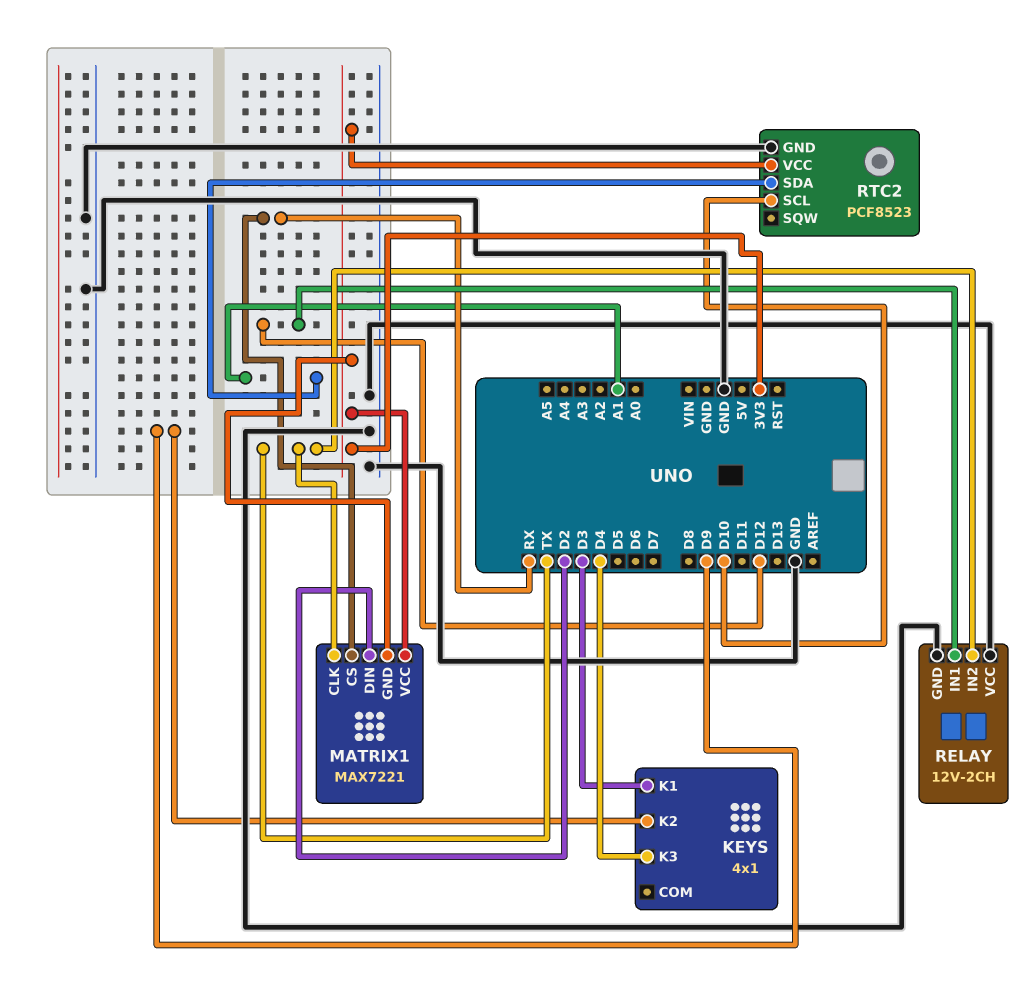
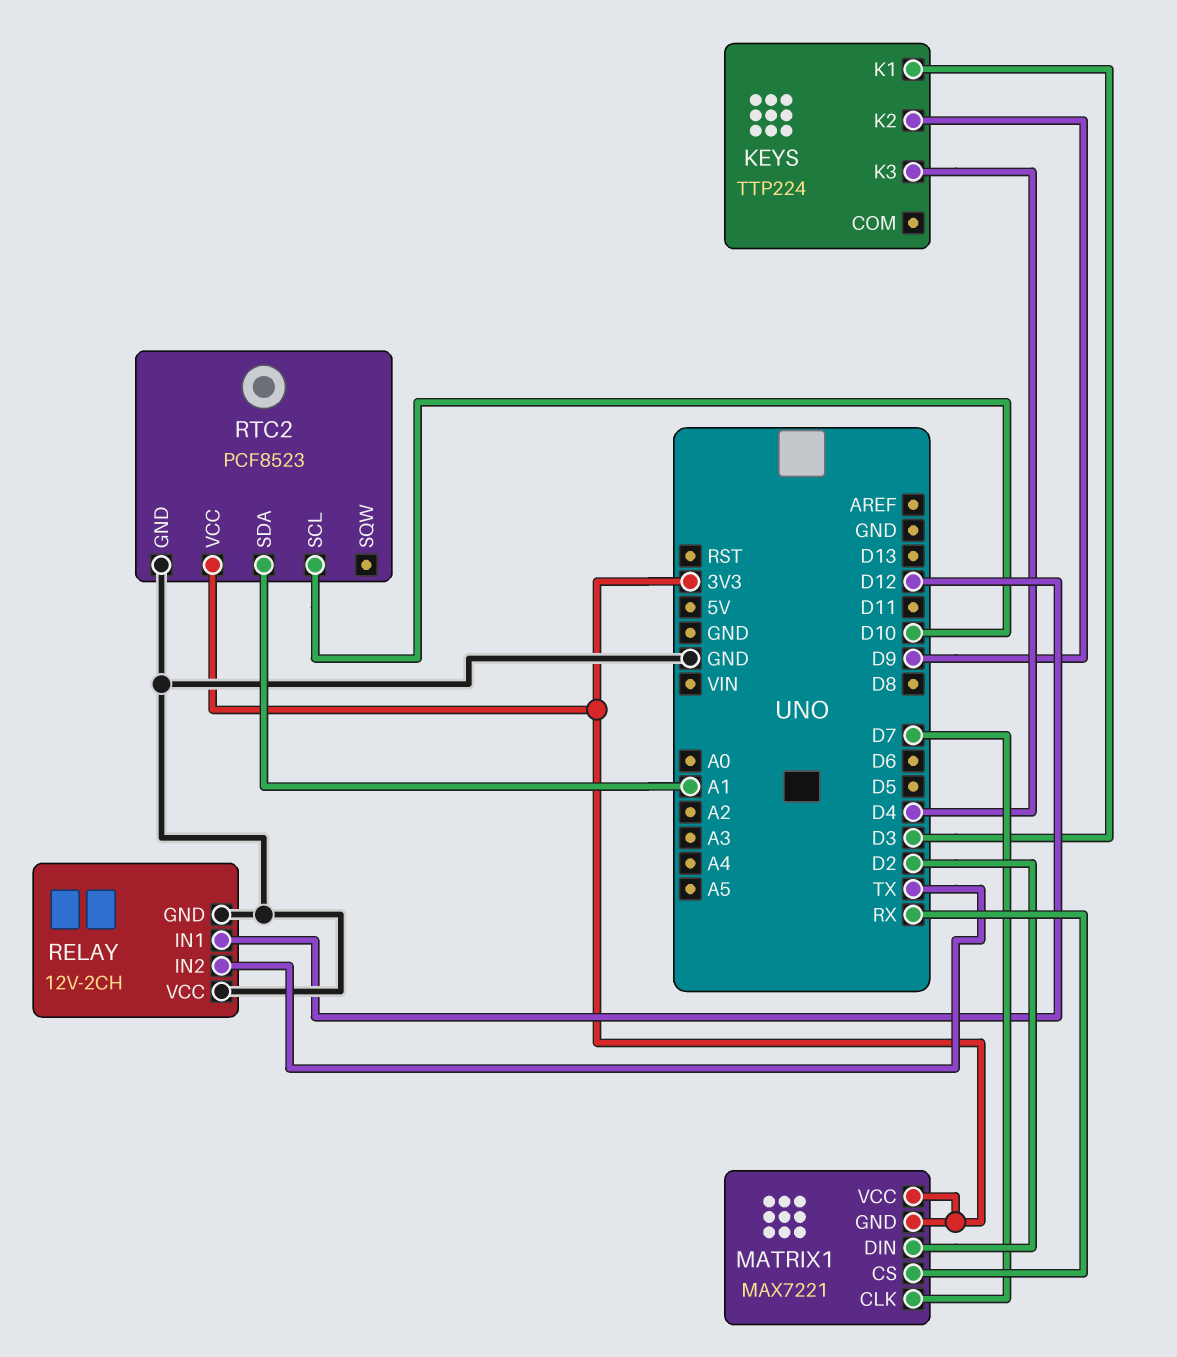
KEYS: 4x1 -> TTP224
MATRIX1 pin CLK: TX -> D7

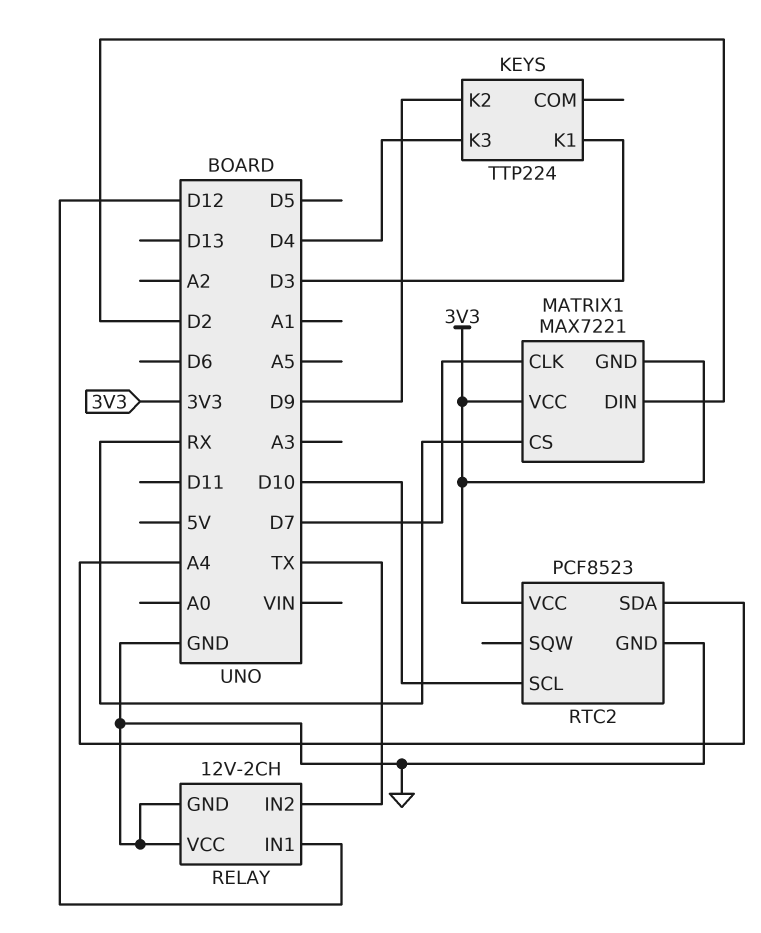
RTC2 pin SDA: A1 -> A4

